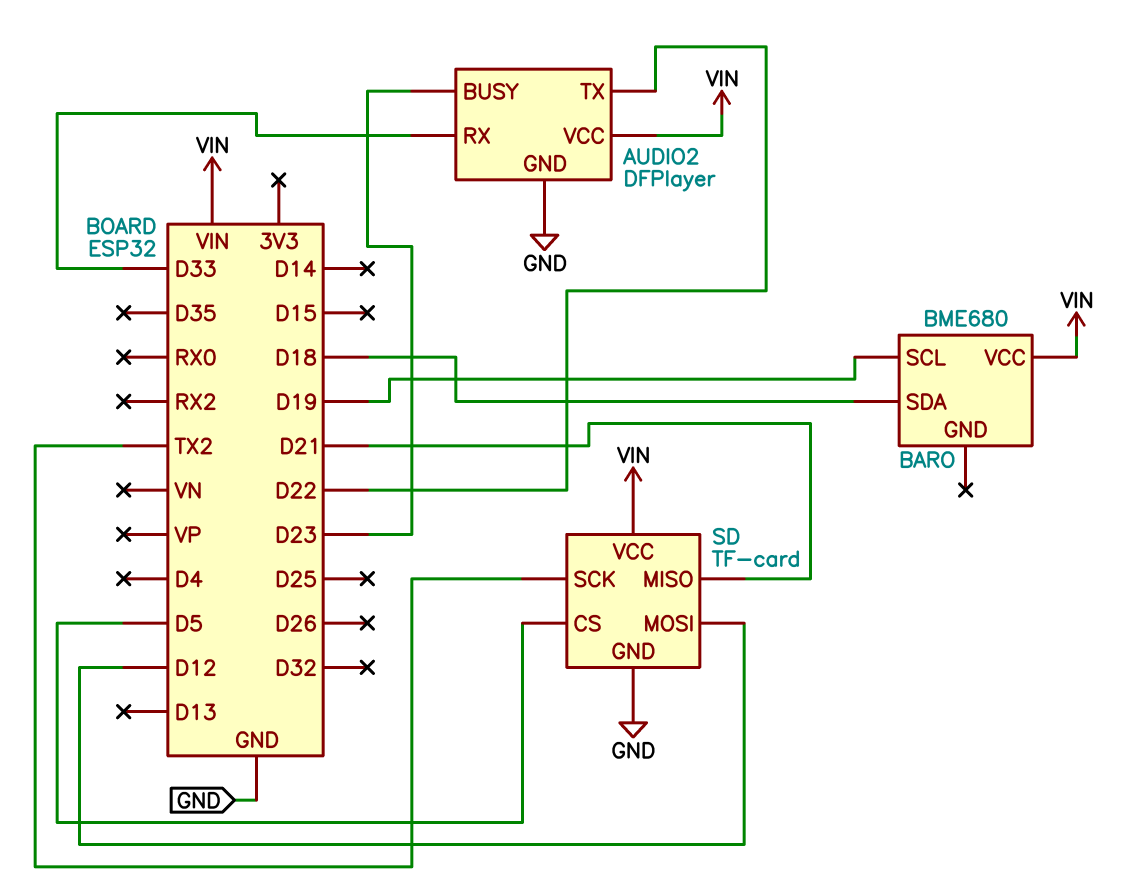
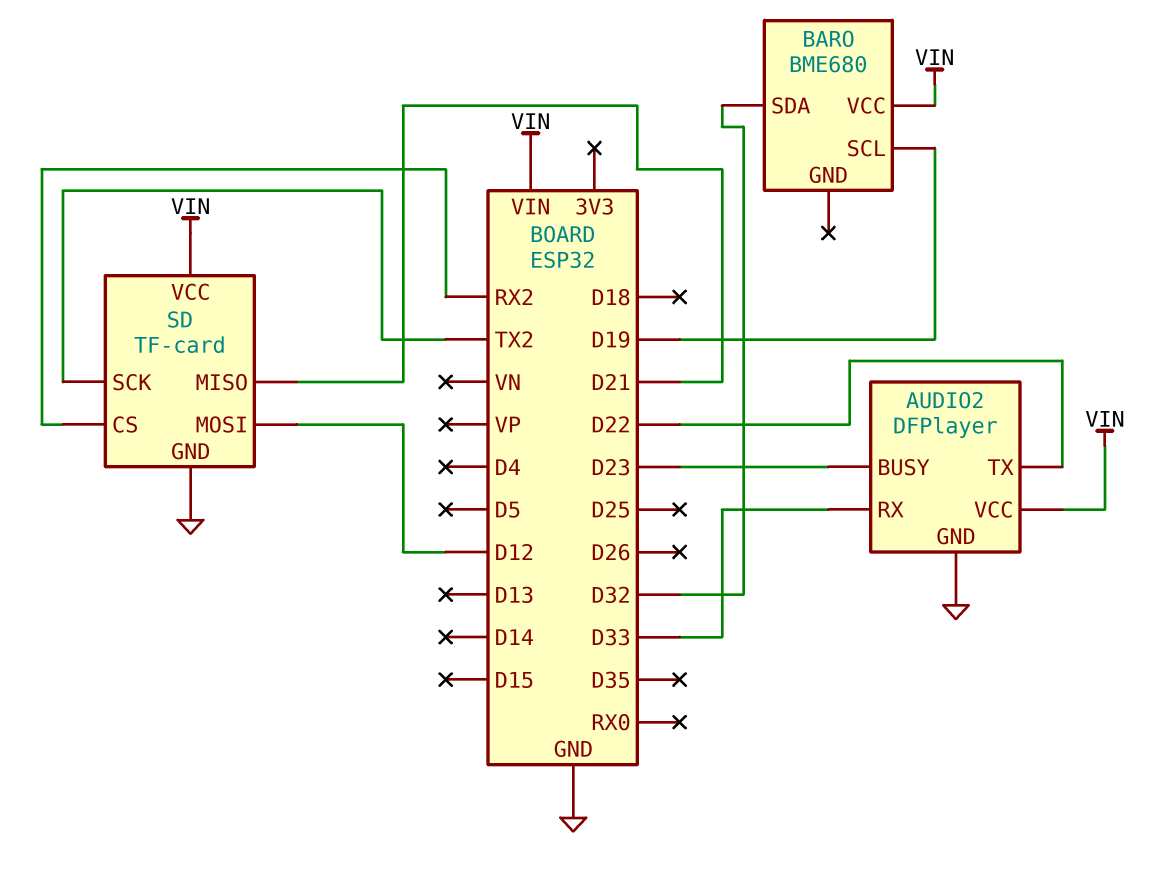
BARO pin SDA: D18 -> D32
SD pin CS: D5 -> RX2

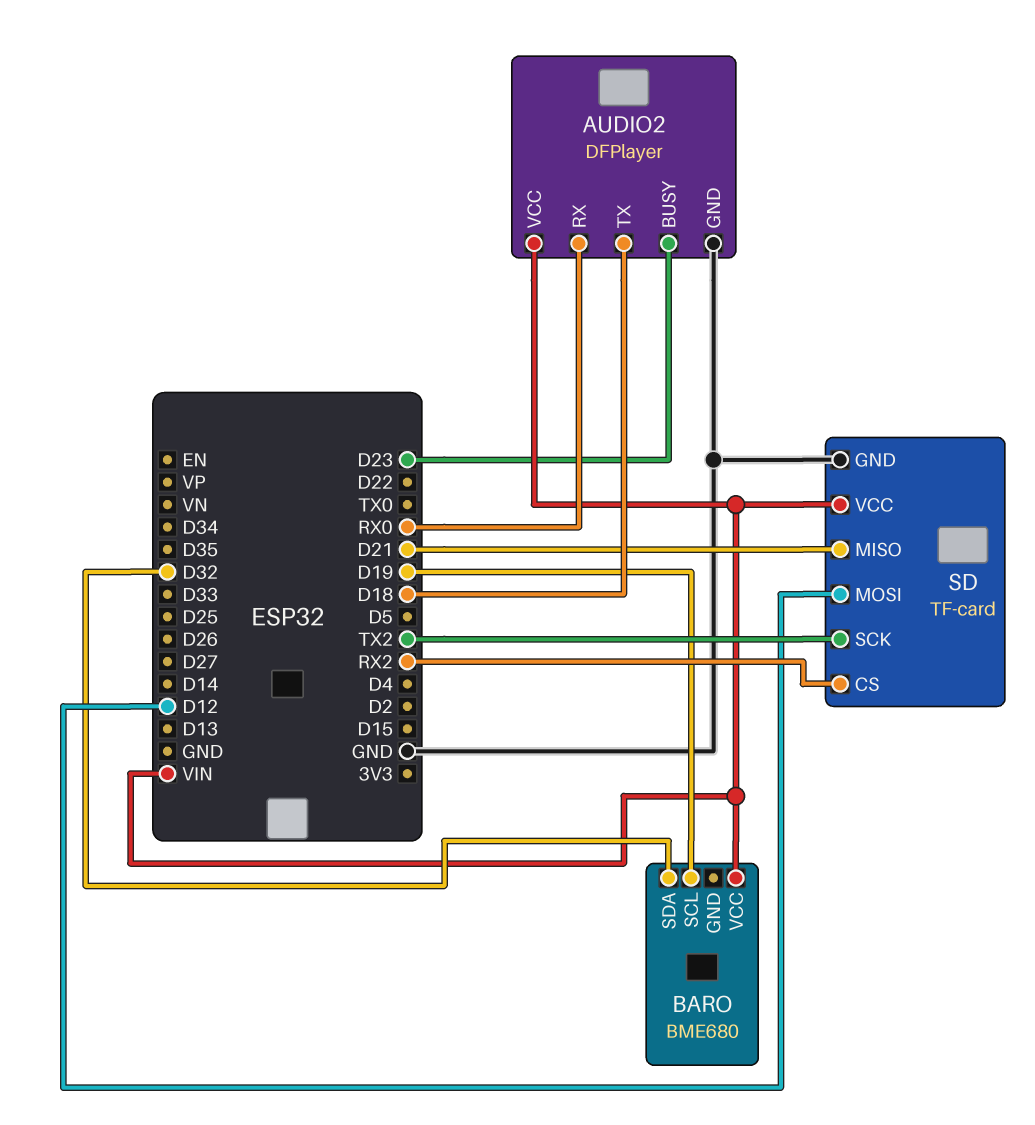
AUDIO2 pin RX: D33 -> RX0
AUDIO2 pin TX: D22 -> D18

